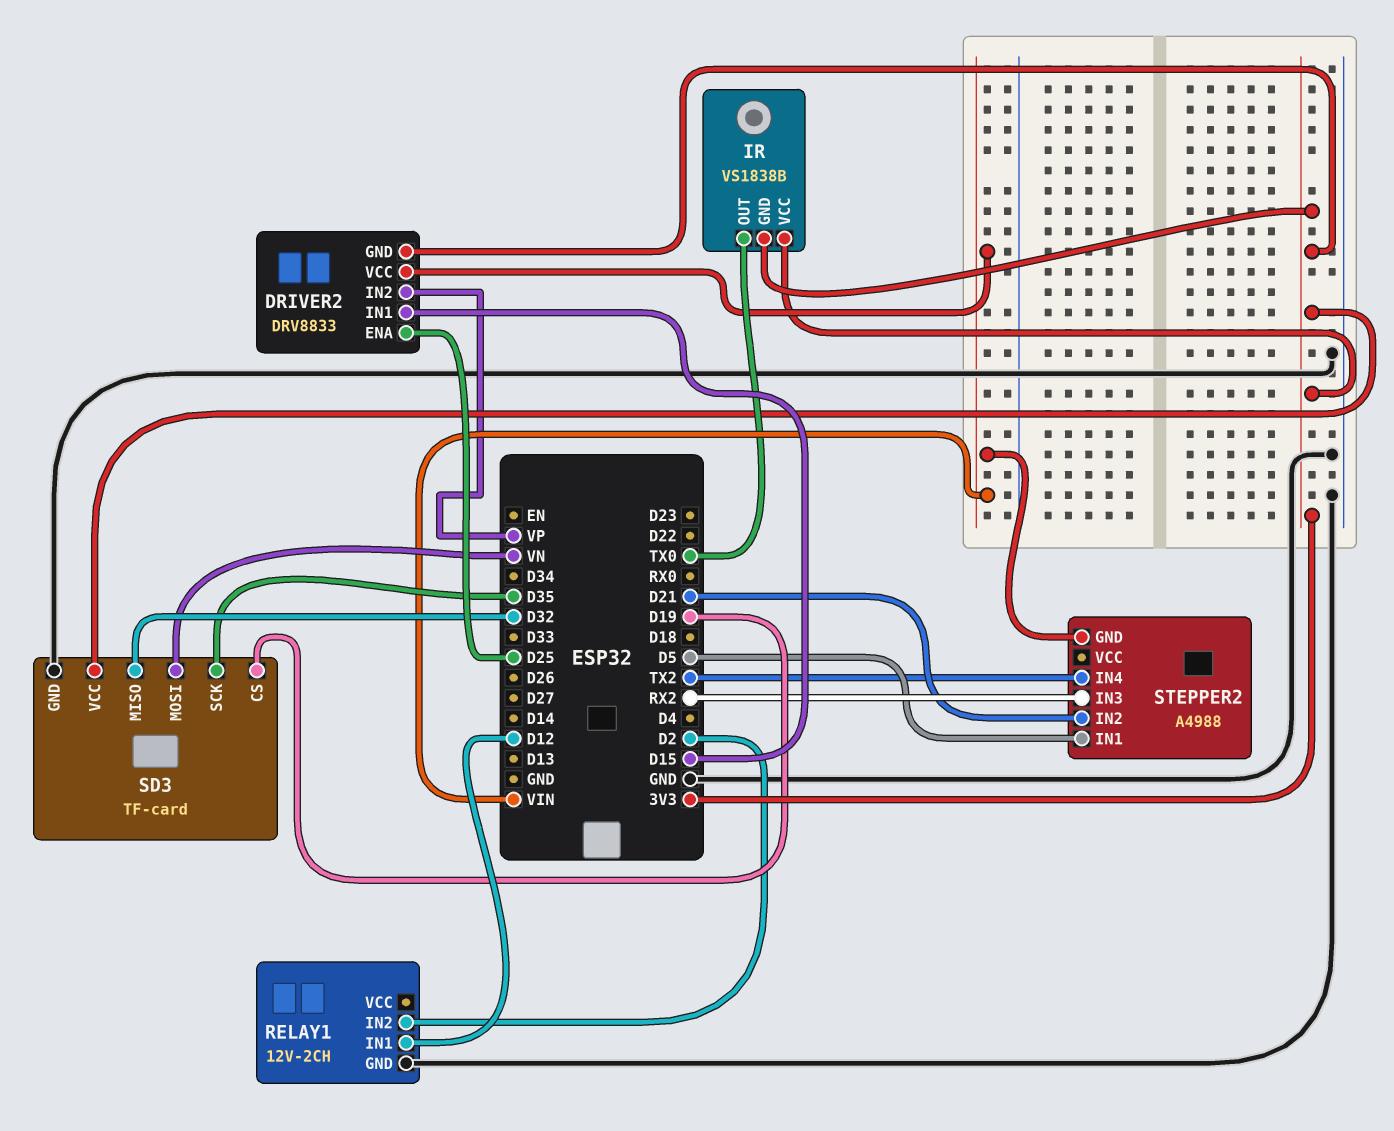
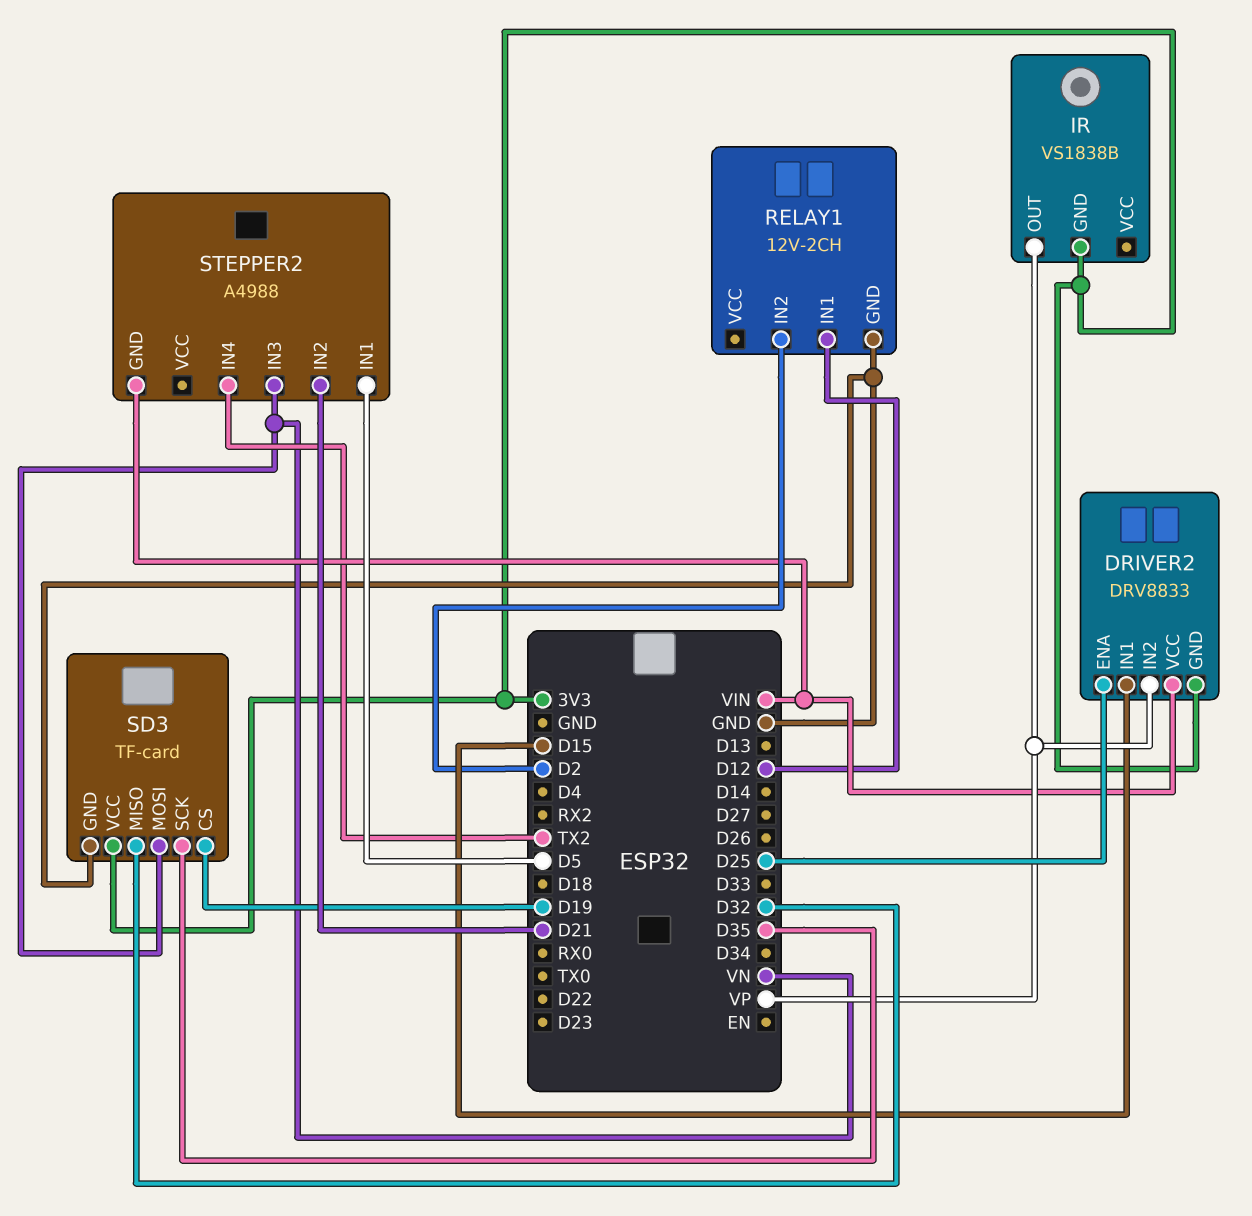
IR pin OUT: TX0 -> VP
IR pin VCC: 3V3 -> none
STEPPER2 pin IN3: RX2 -> VN

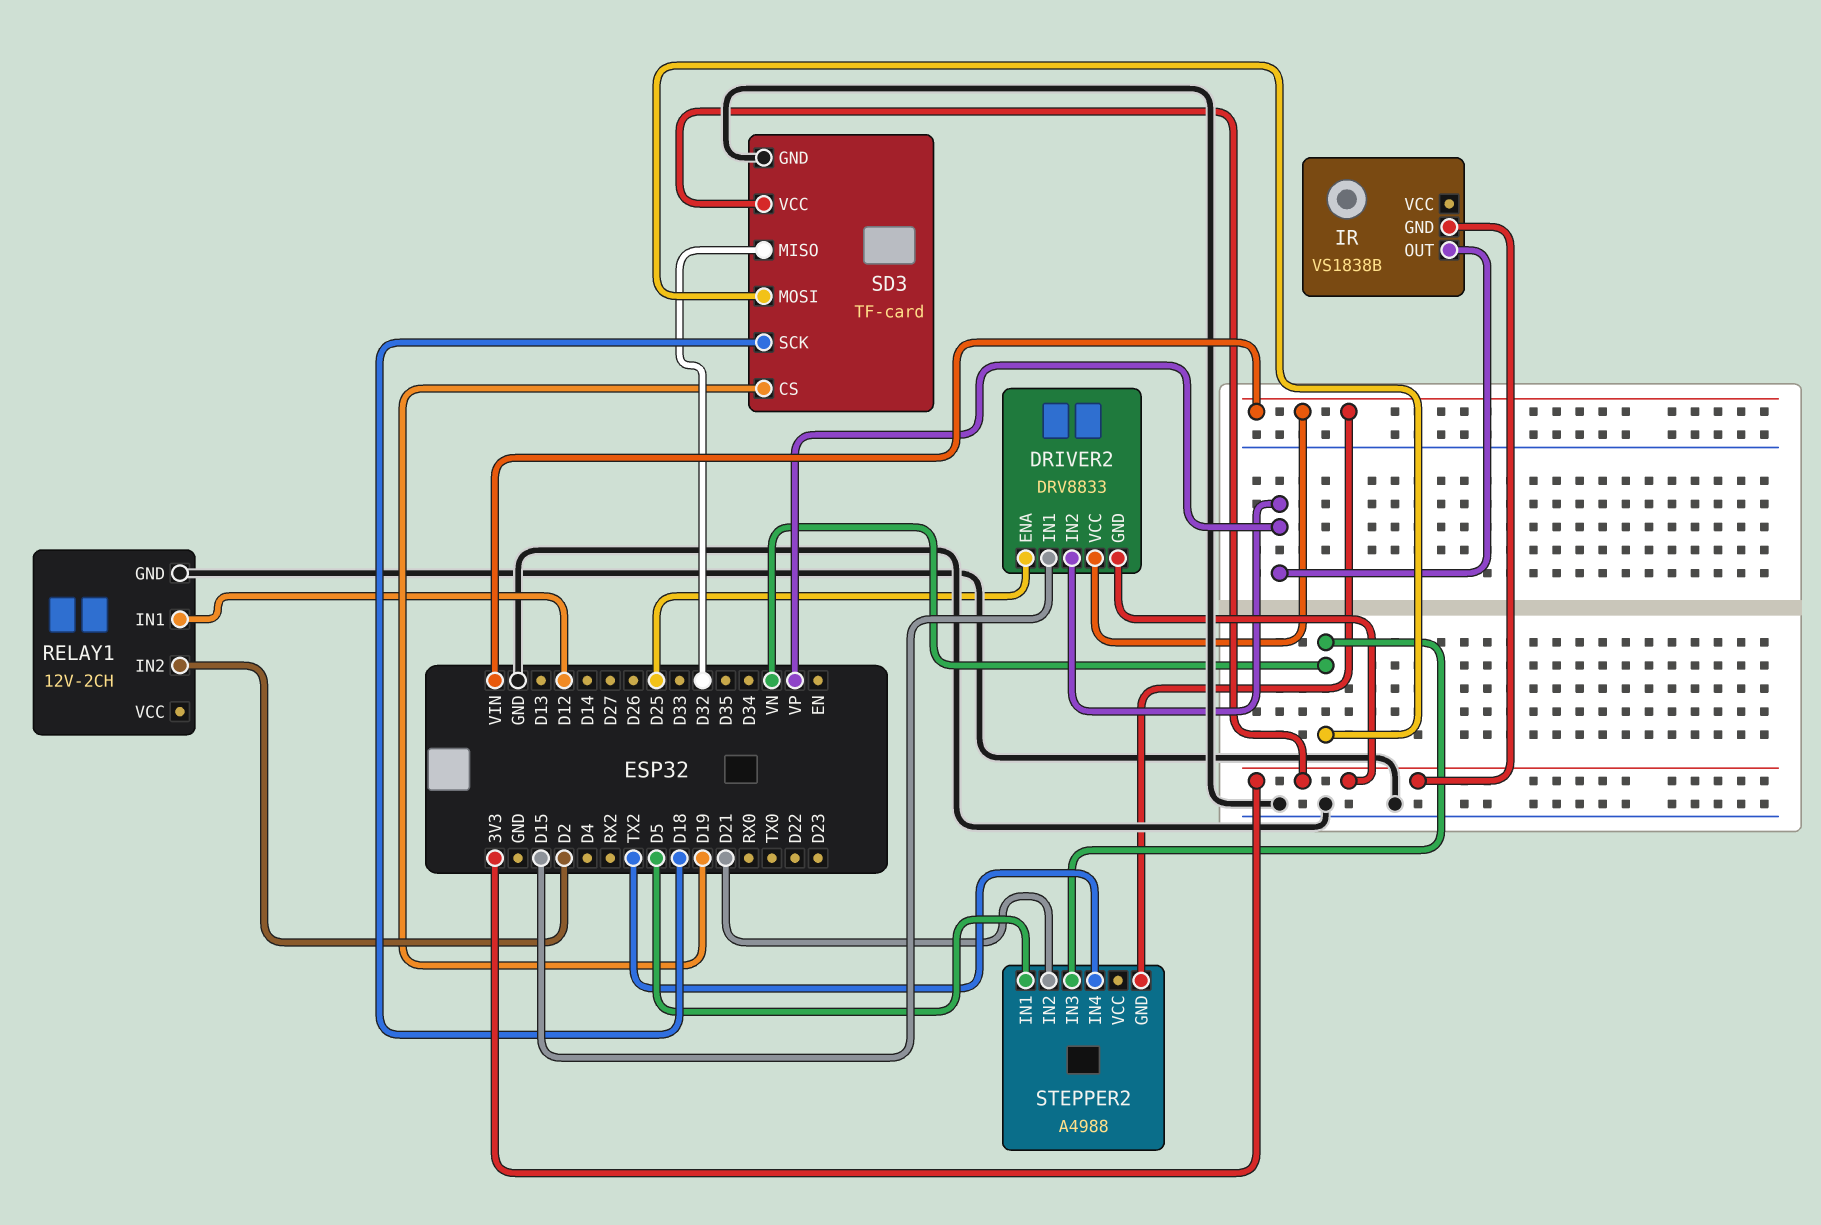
SD3 pin SCK: D35 -> D18

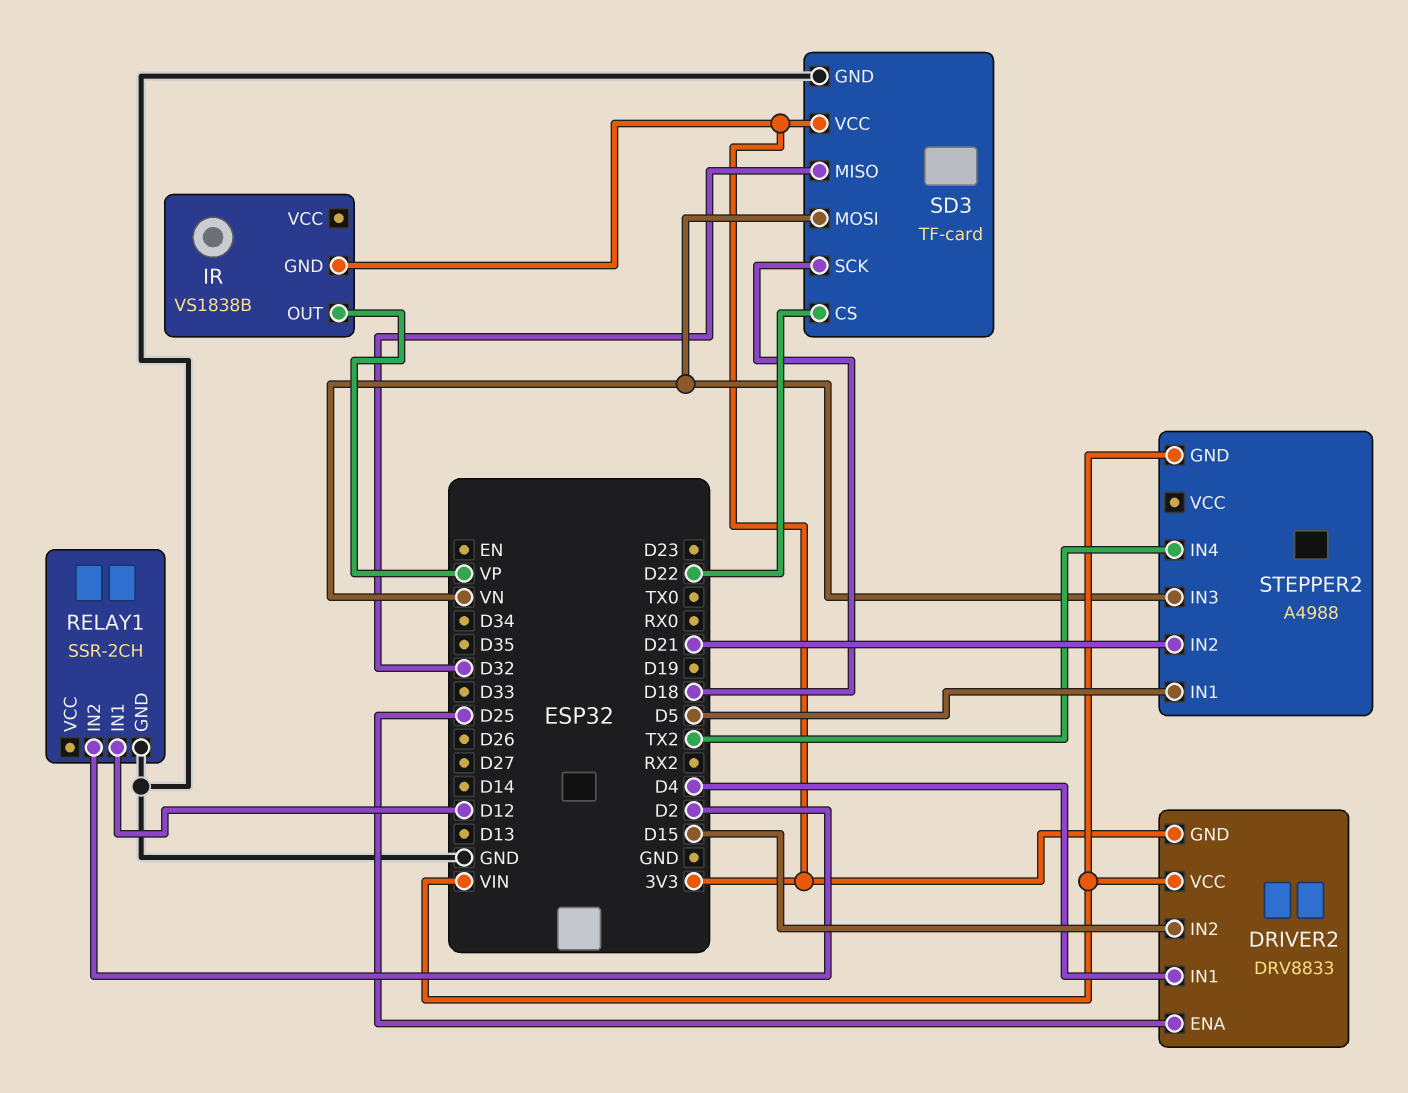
DRIVER2 pin IN1: D15 -> D4
DRIVER2 pin IN2: VP -> D15
RELAY1: 12V-2CH -> SSR-2CH
SD3 pin CS: D19 -> D22

